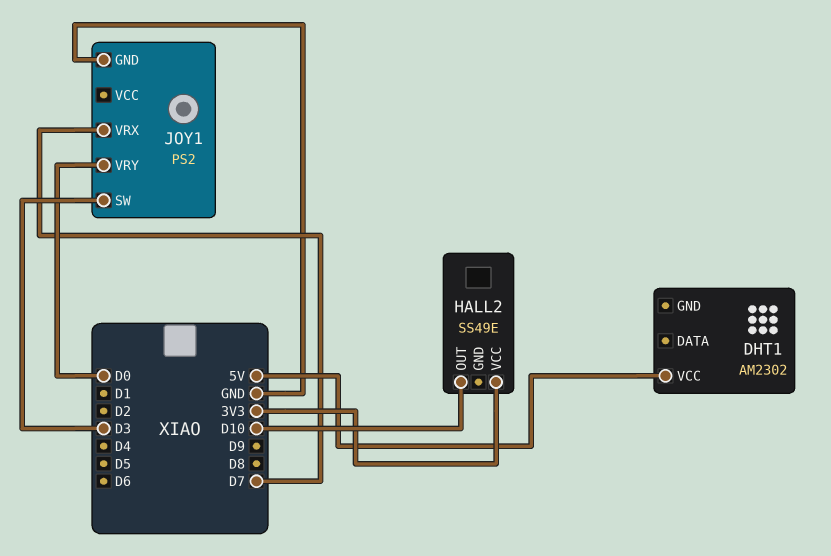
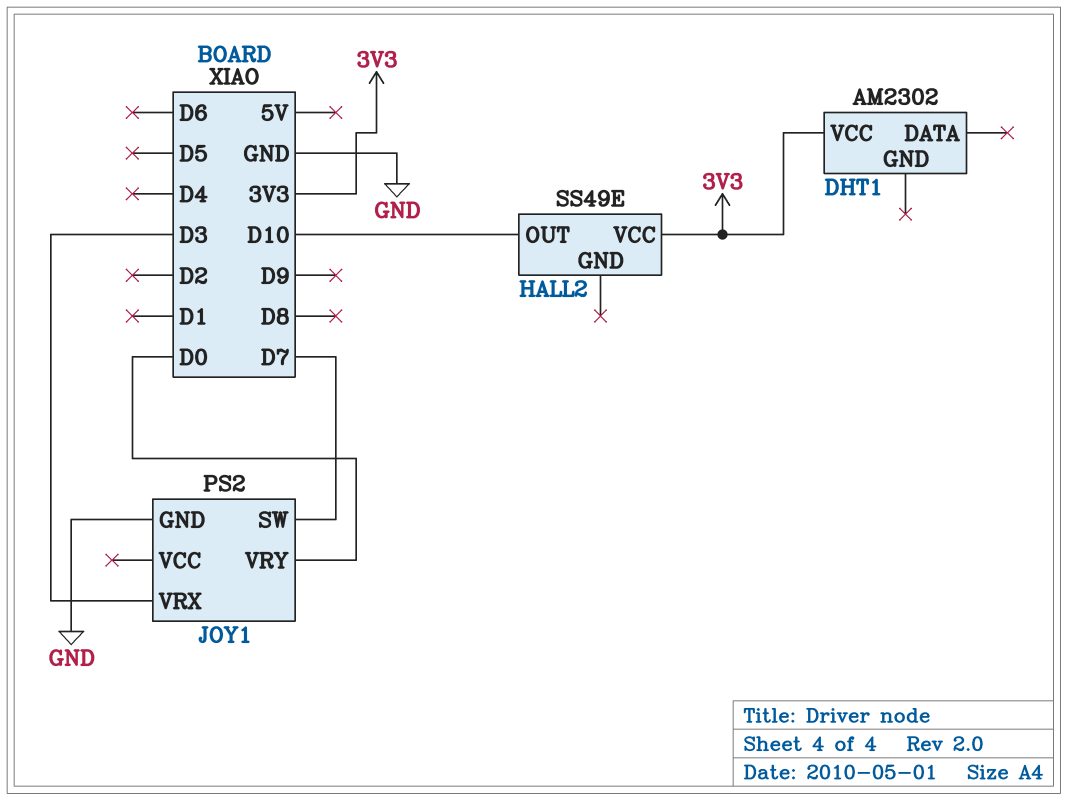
DHT1 pin VCC: 5V -> 3V3
JOY1 pin SW: D3 -> D7
JOY1 pin VRX: D7 -> D3

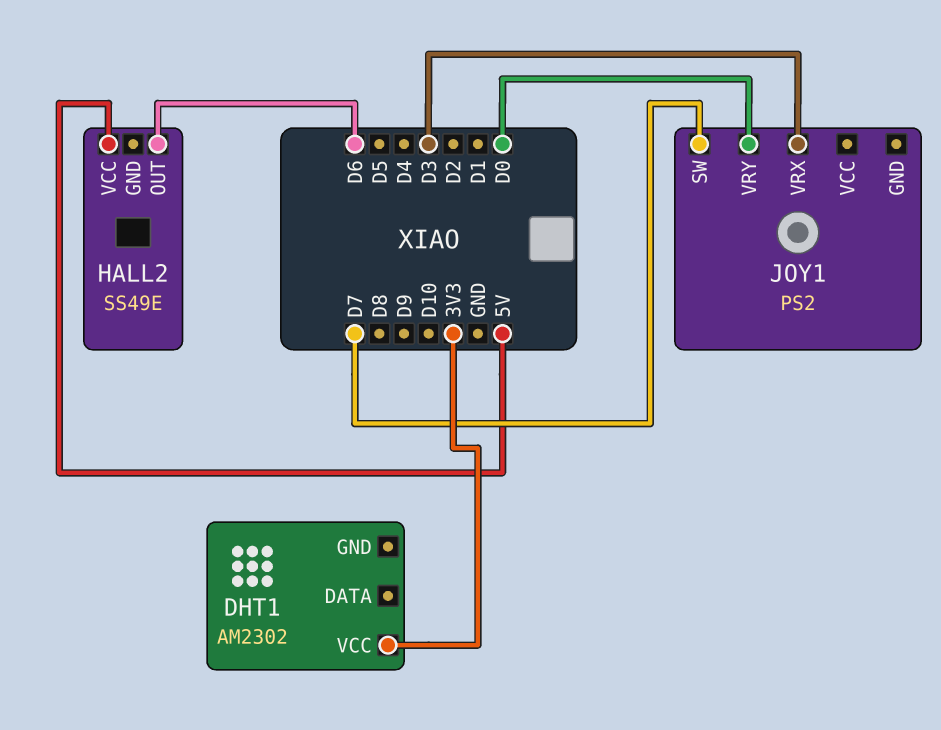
HALL2 pin OUT: D10 -> D6
HALL2 pin VCC: 3V3 -> 5V
JOY1 pin GND: GND -> none

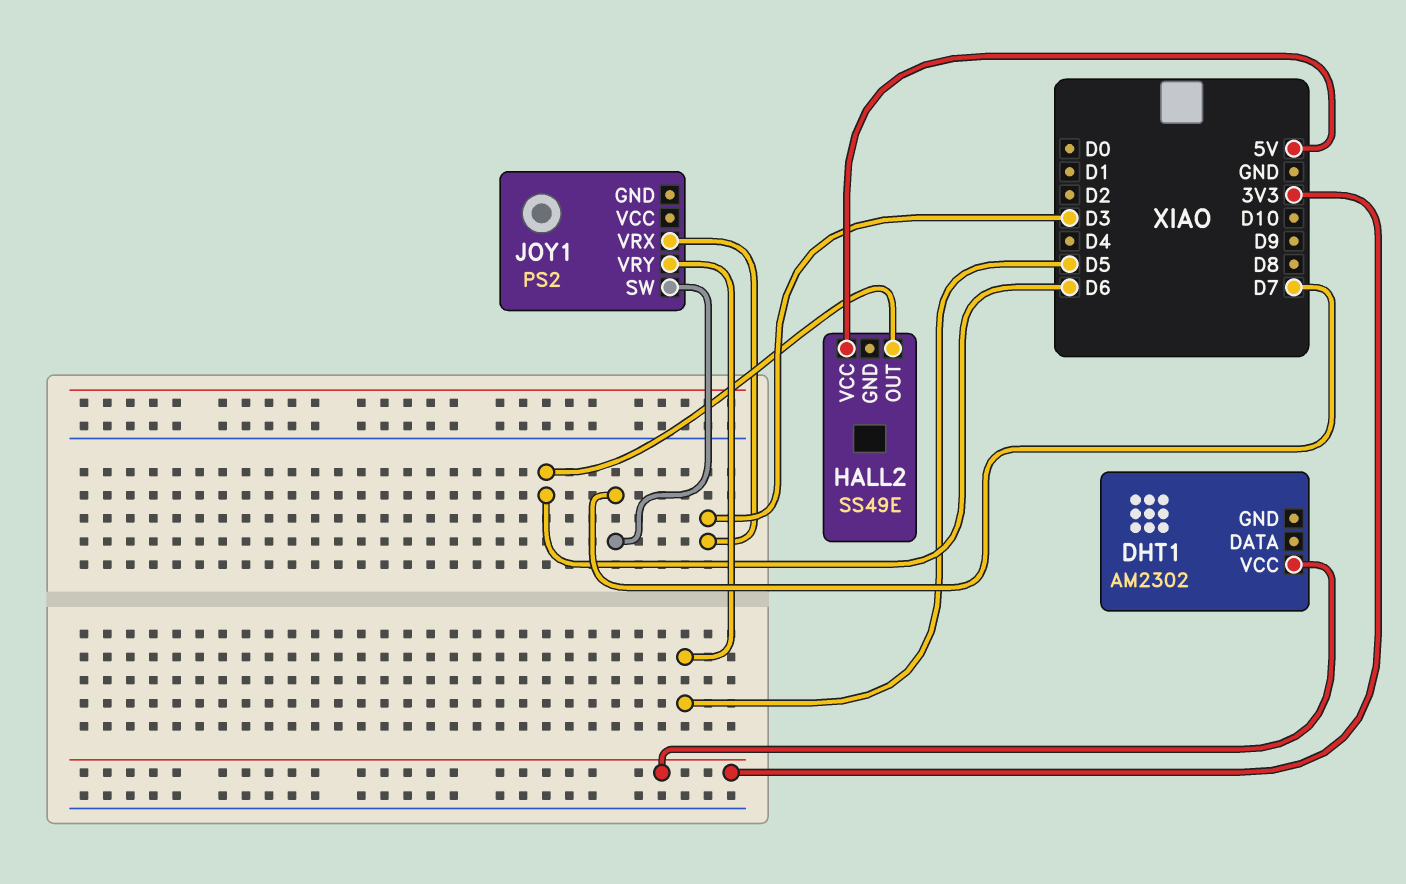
JOY1 pin VRY: D0 -> D5

